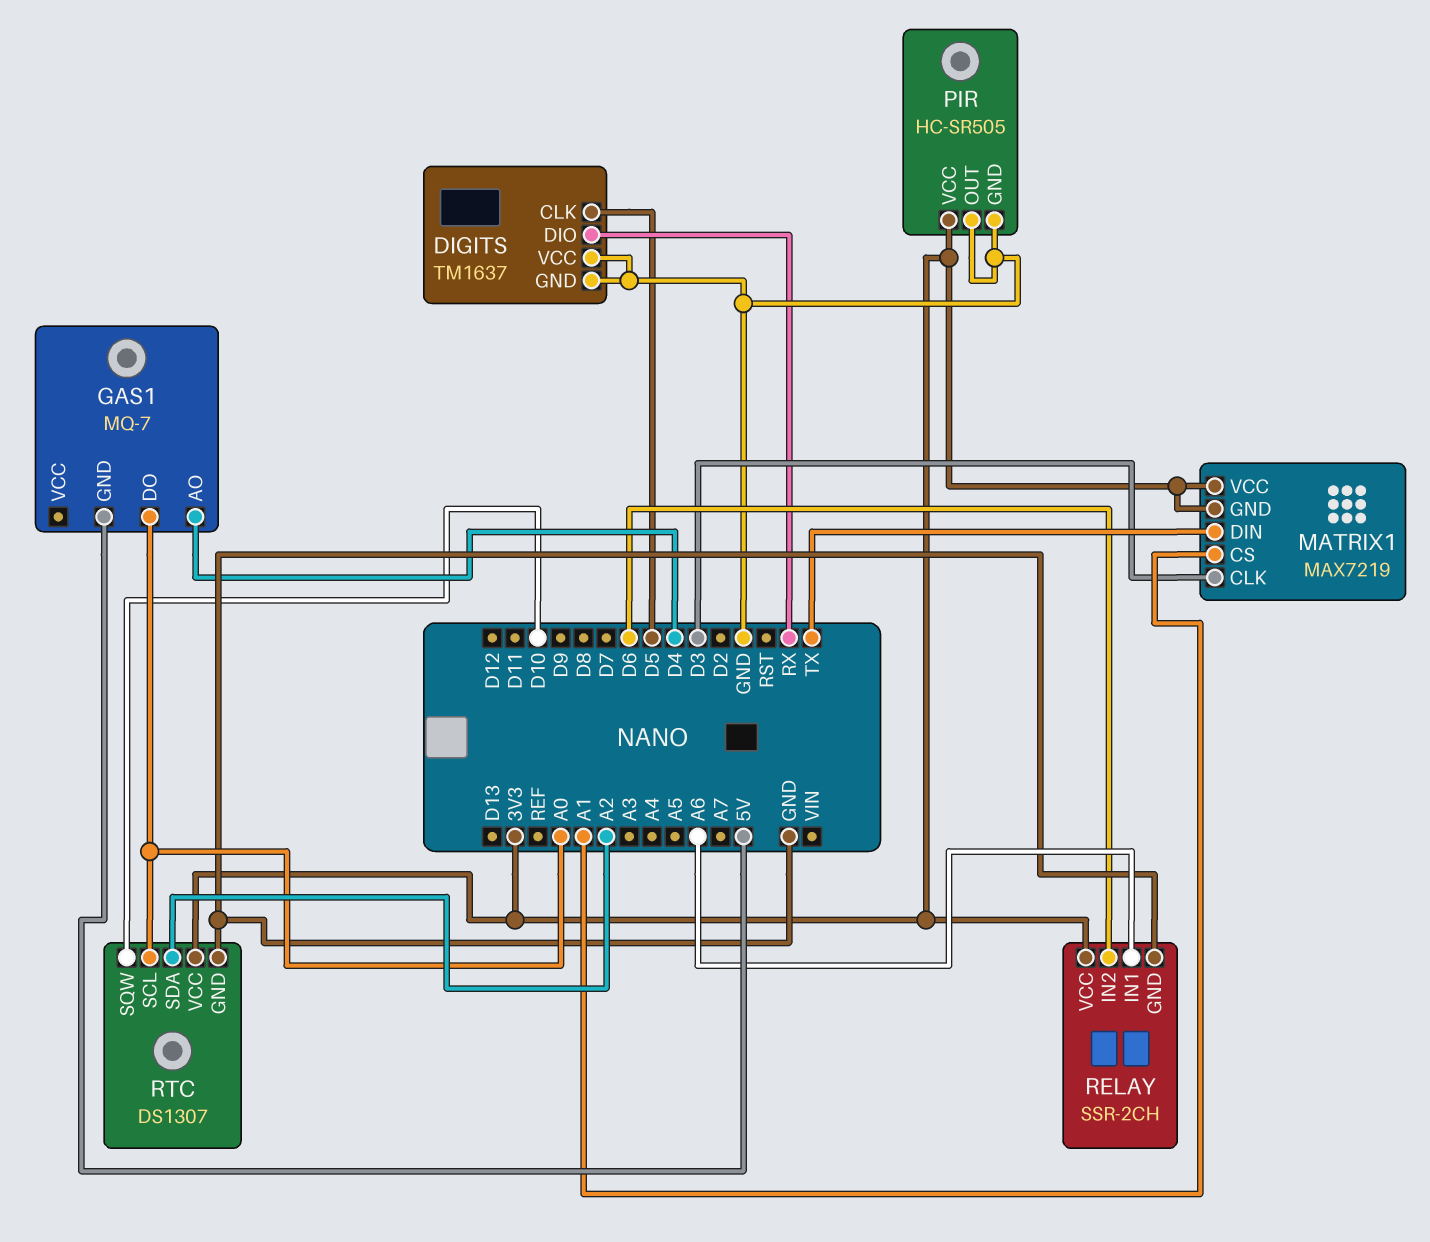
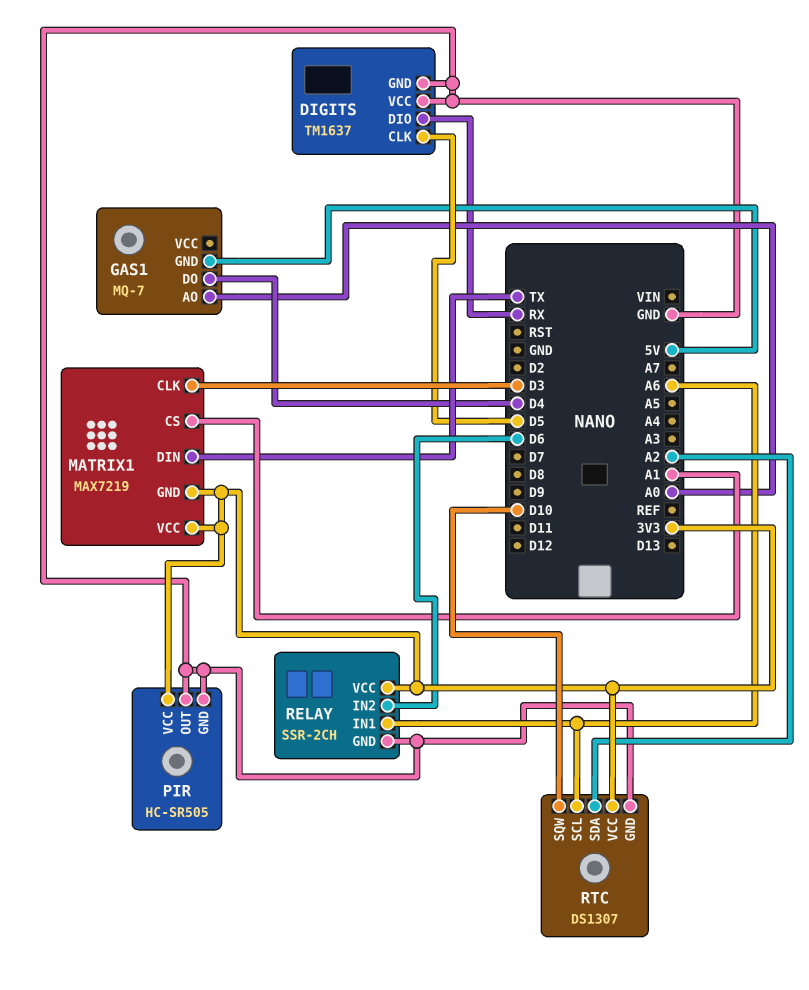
GAS1 pin AO: D4 -> A0
GAS1 pin DO: A0 -> D4
RTC pin SCL: A0 -> A6

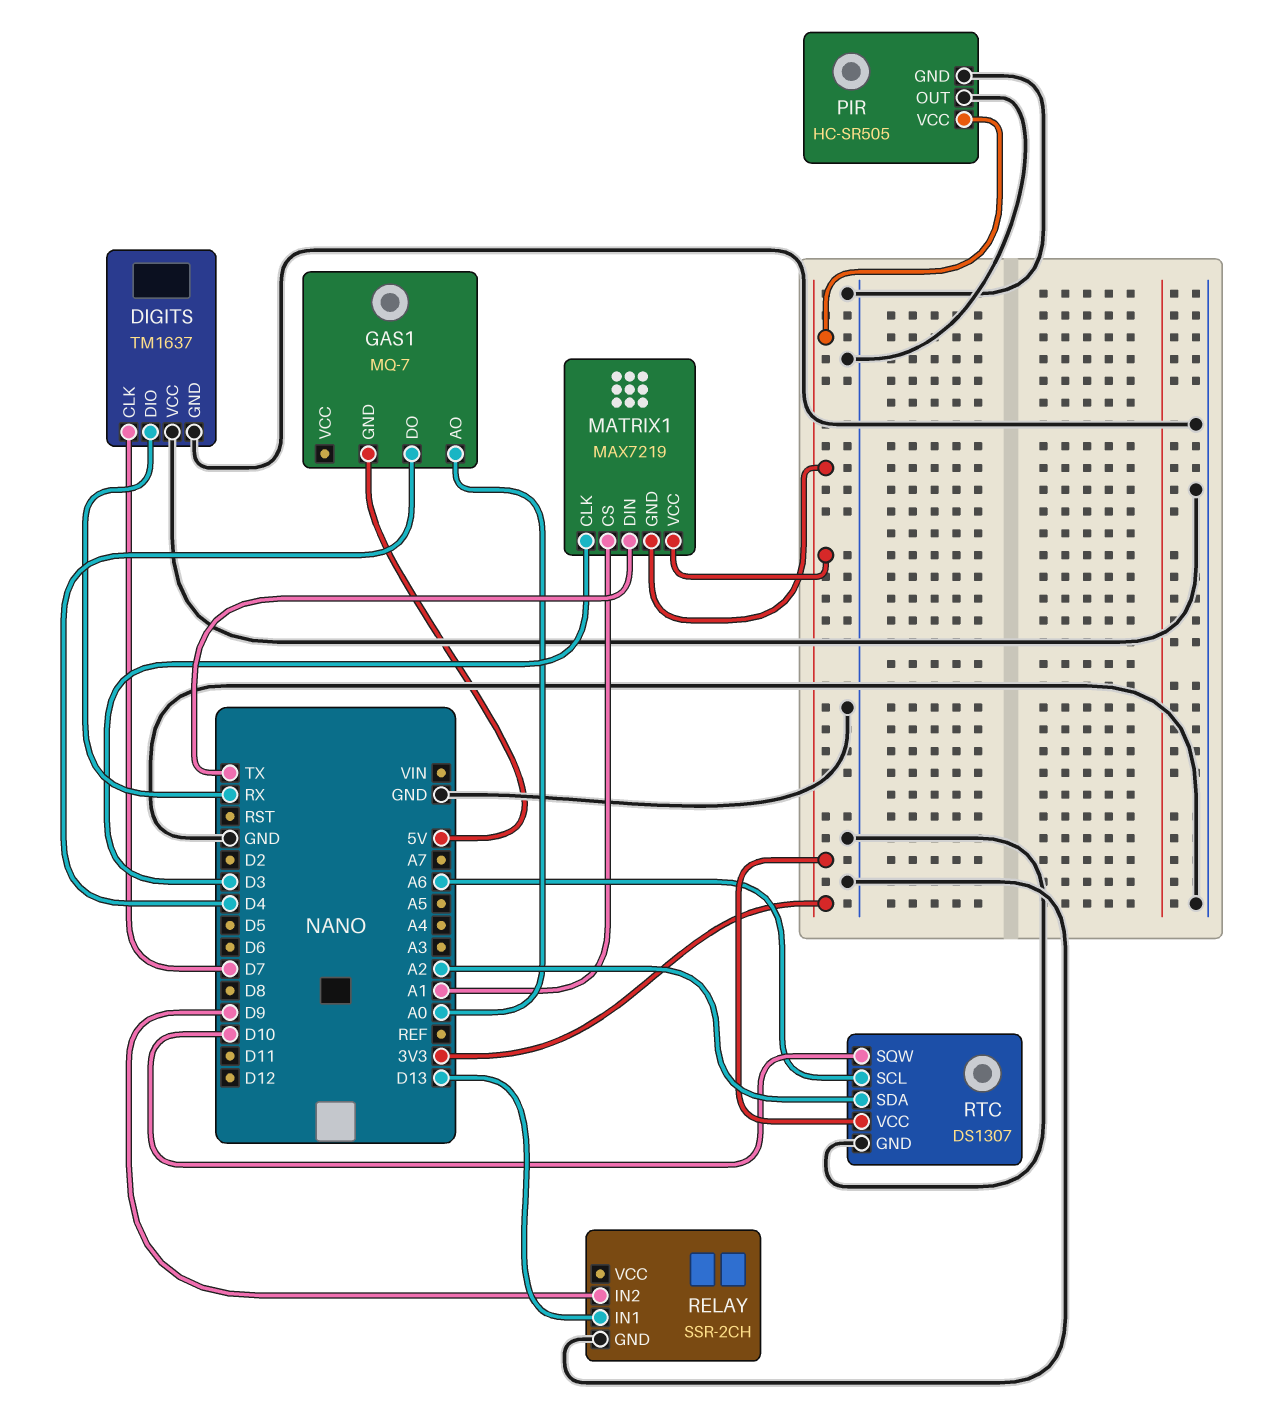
DIGITS pin CLK: D5 -> D7
RELAY pin IN1: A6 -> D13
RELAY pin IN2: D6 -> D9
RELAY pin VCC: 3V3 -> none

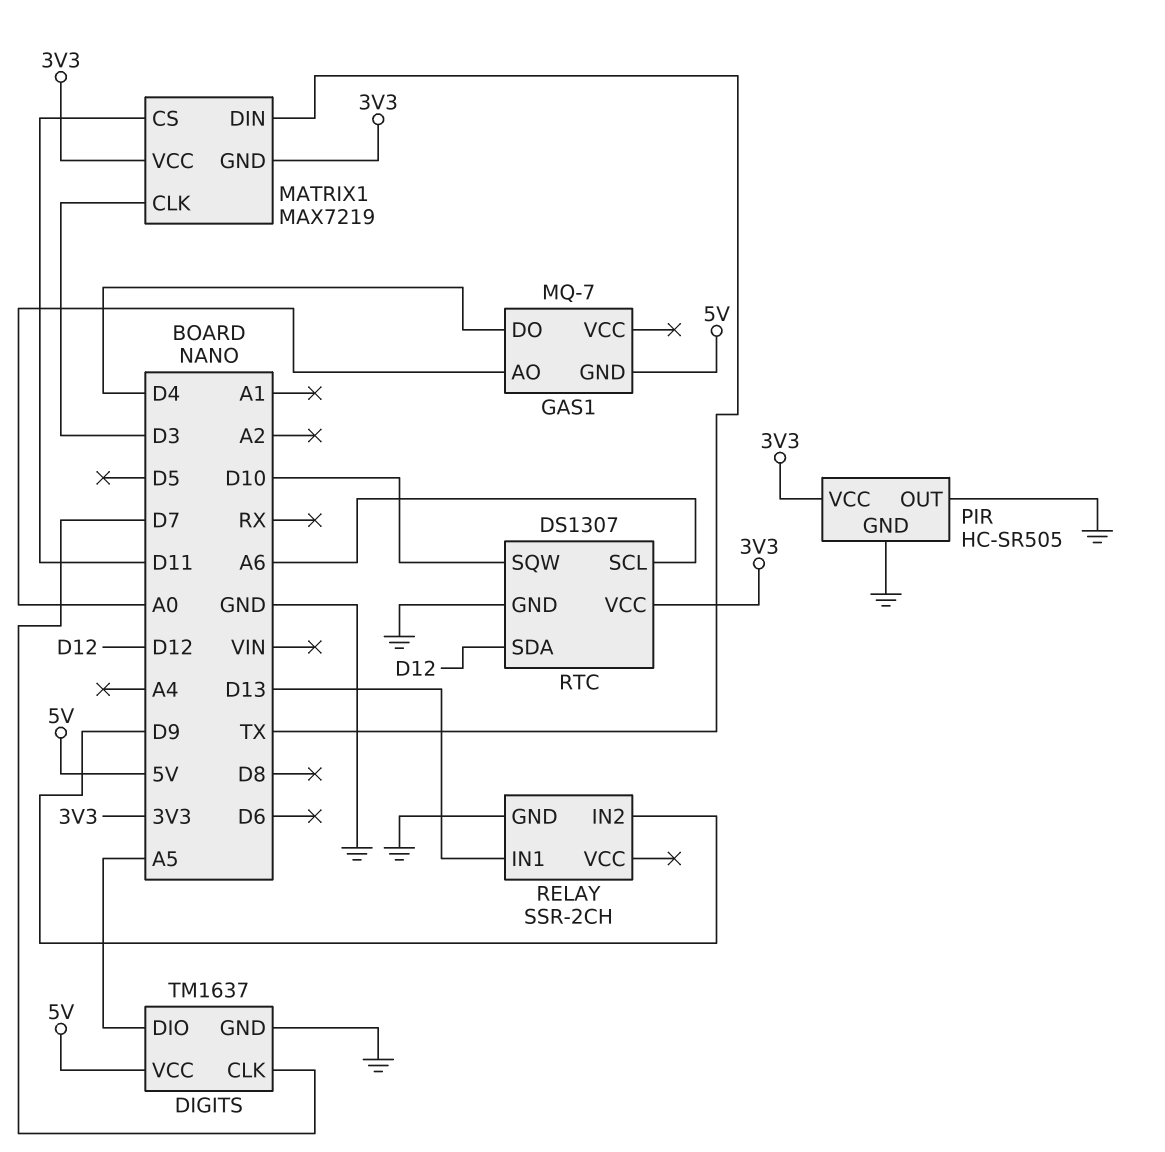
DIGITS pin DIO: RX -> A5
DIGITS pin VCC: GND -> 5V
MATRIX1 pin CS: A1 -> D11
RTC pin SDA: A2 -> D12

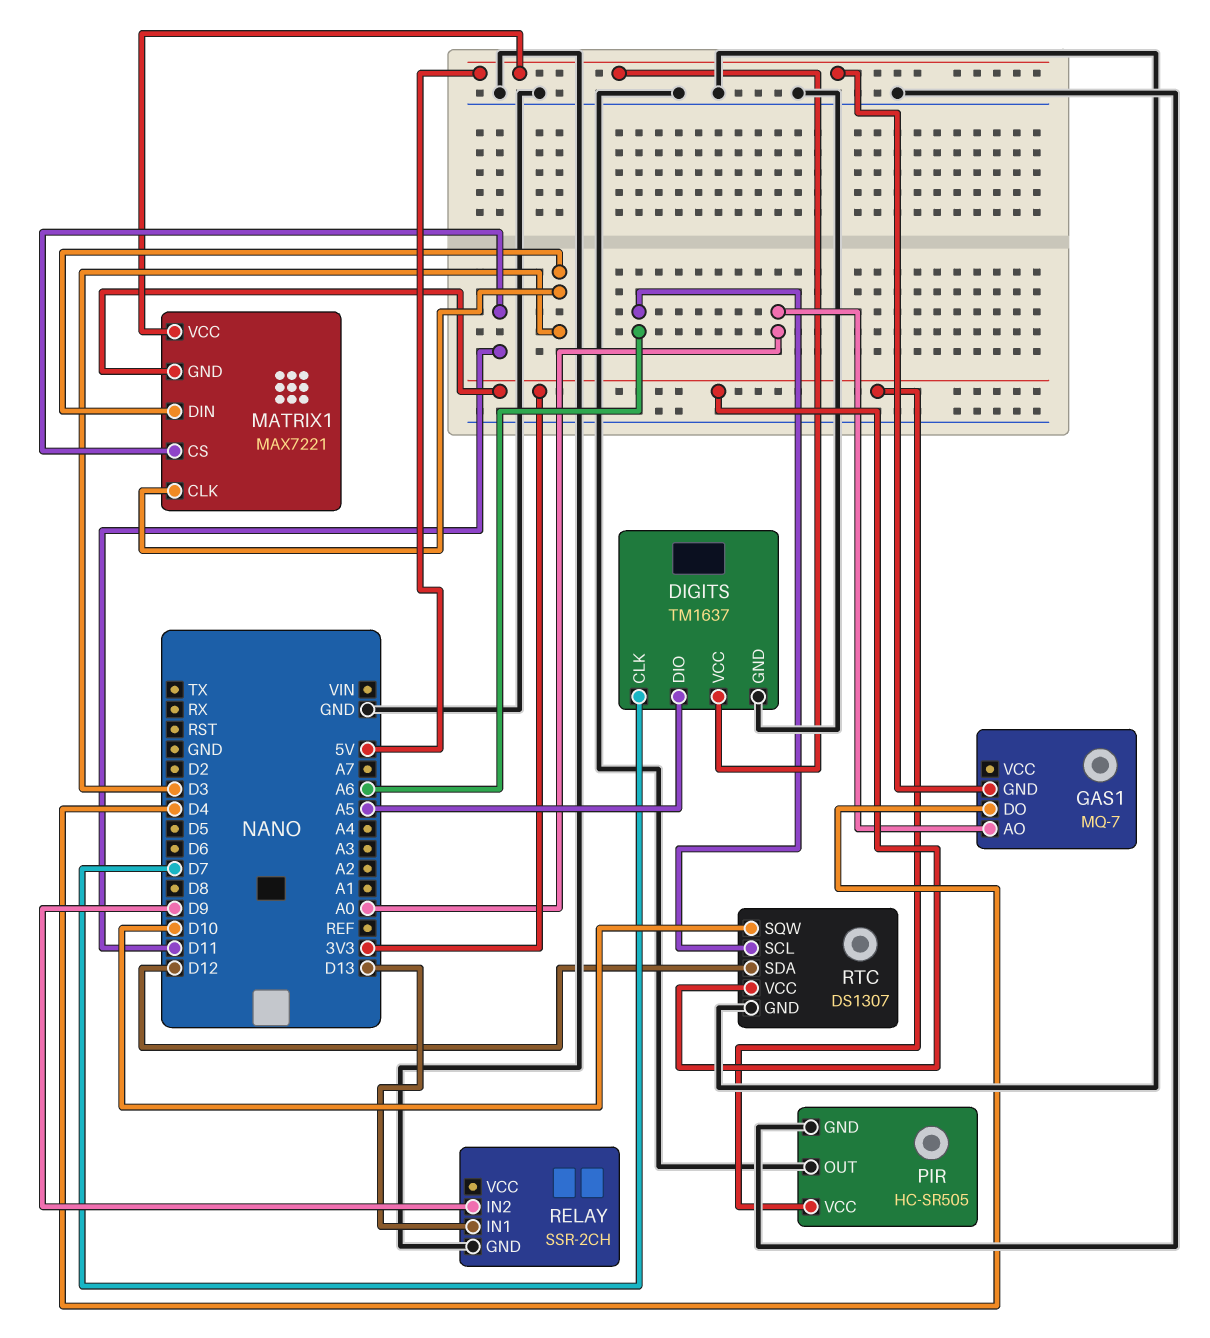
MATRIX1: MAX7219 -> MAX7221
MATRIX1 pin DIN: TX -> D3
MATRIX1 pin VCC: 3V3 -> 5V

